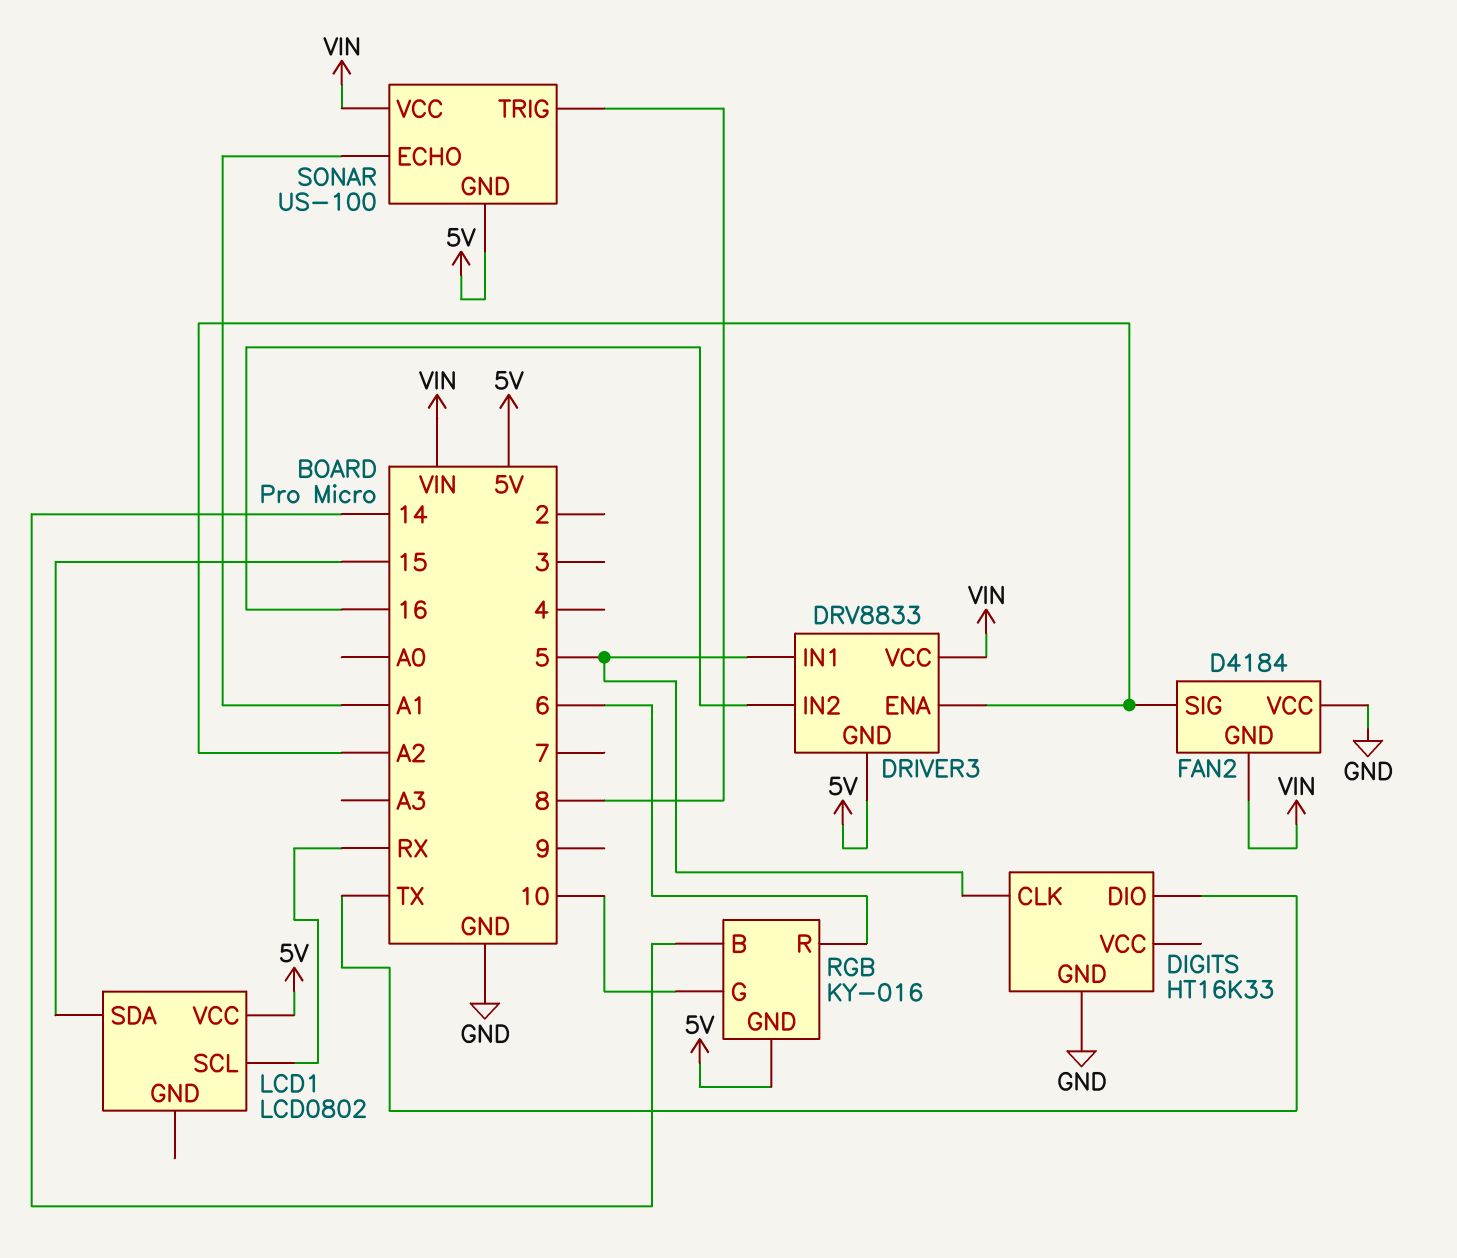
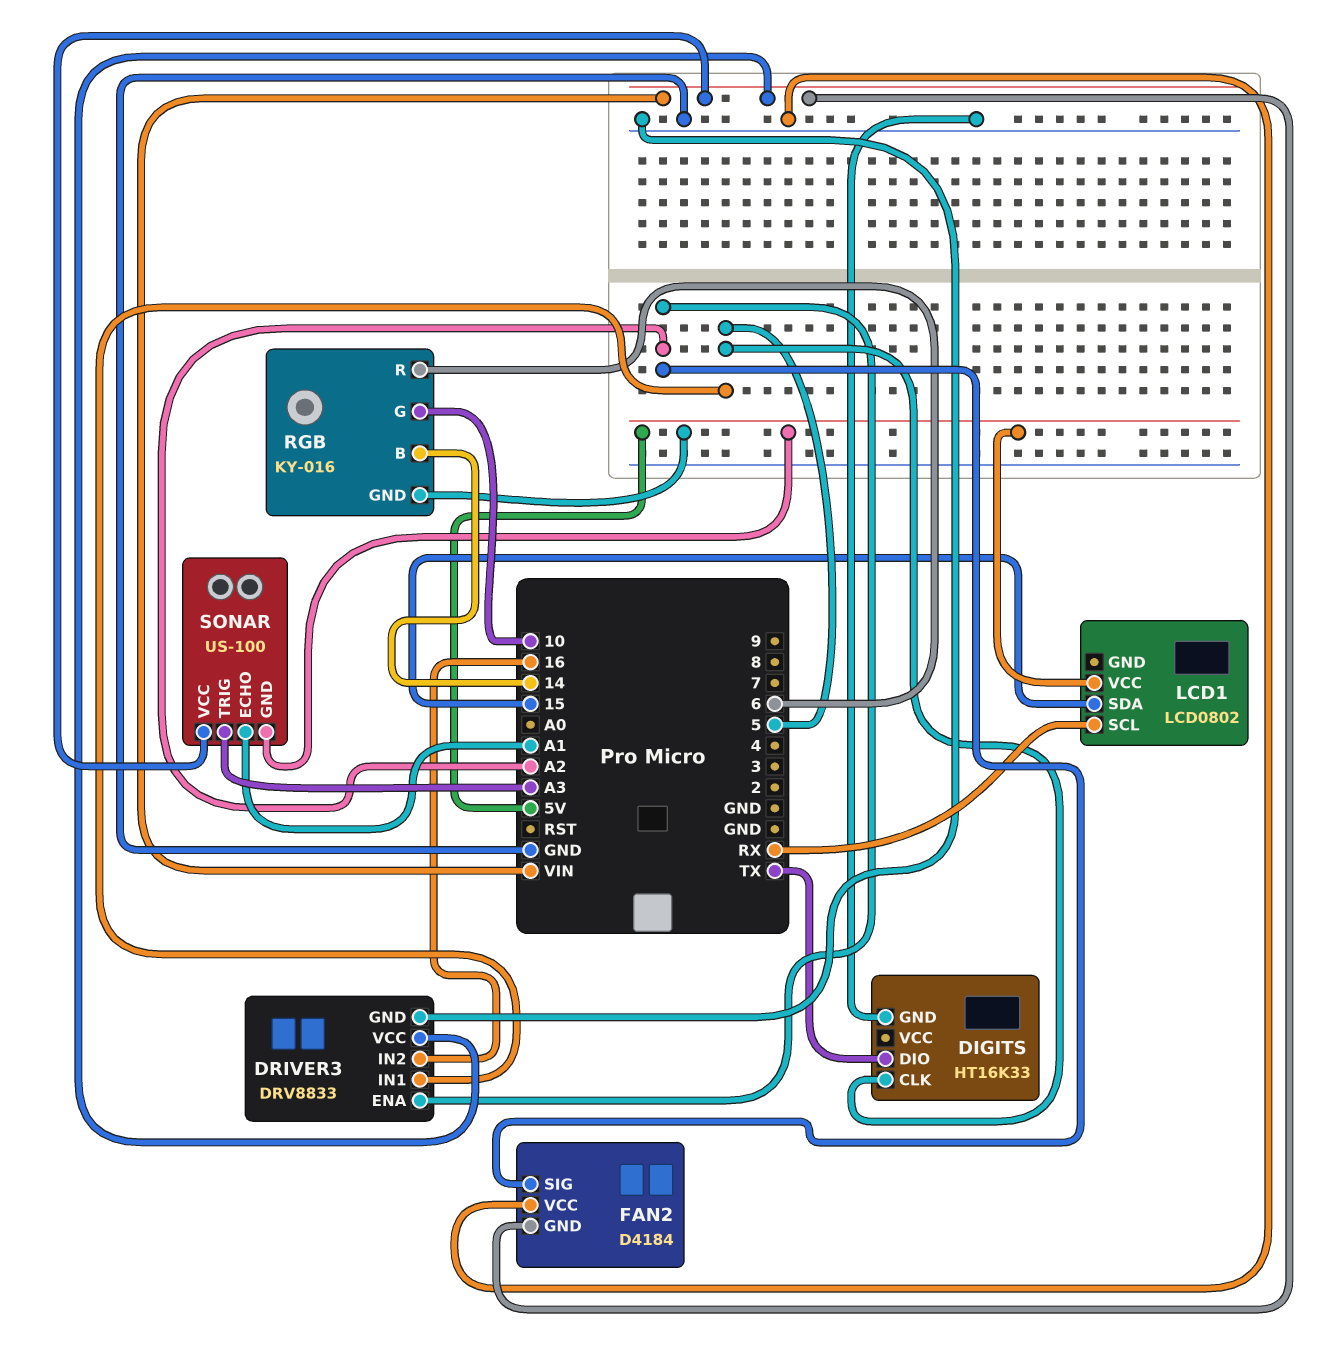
DRIVER3 pin GND: 5V -> GND
SONAR pin TRIG: 8 -> A3

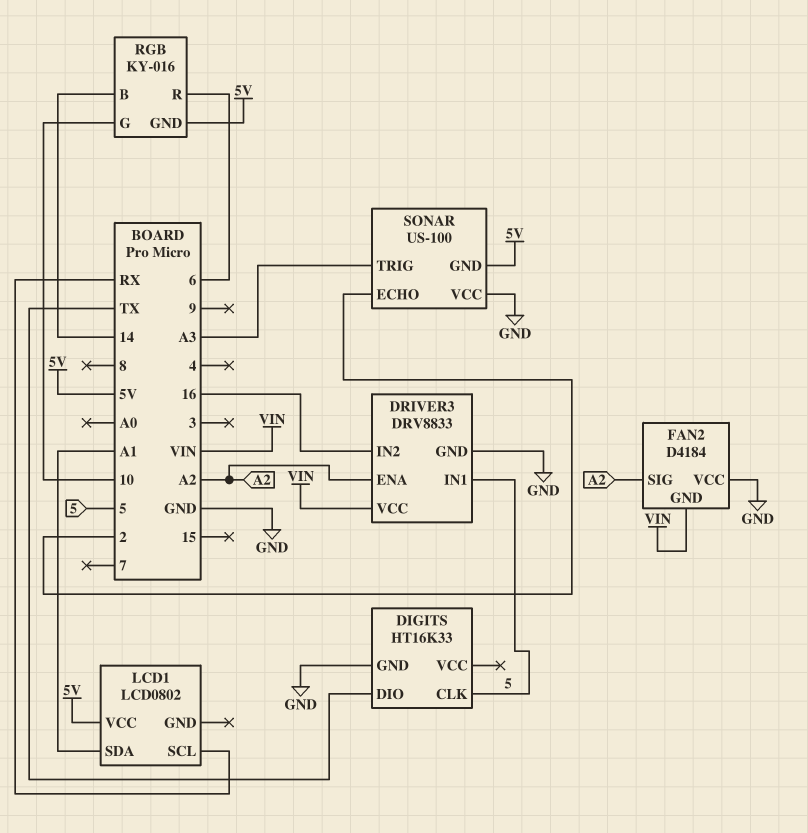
LCD1 pin SDA: 15 -> A1
SONAR pin ECHO: A1 -> 2
SONAR pin VCC: VIN -> GND

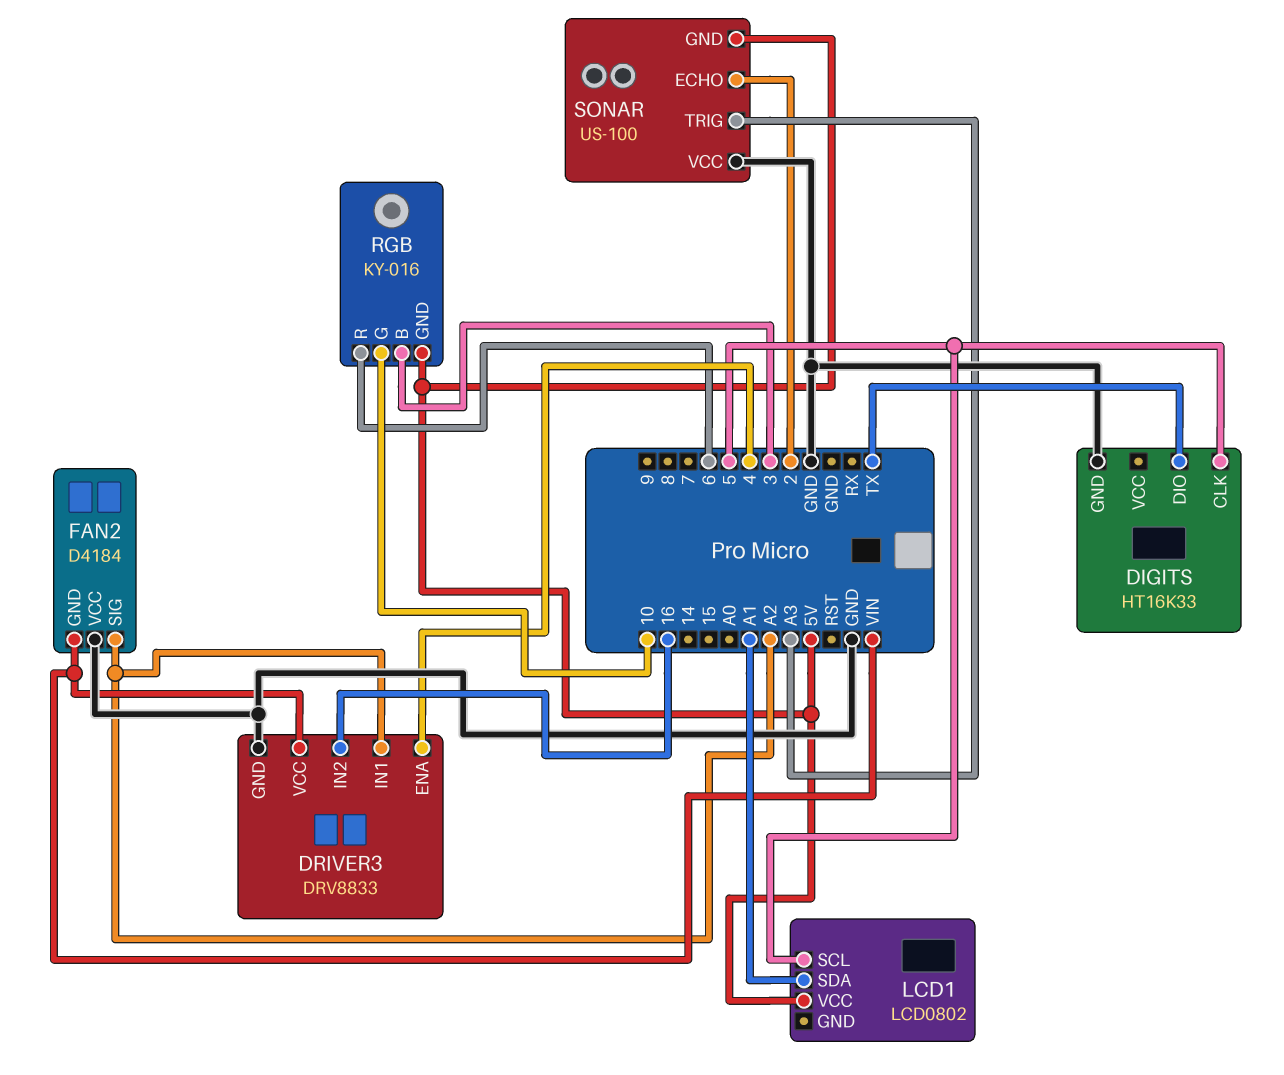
DRIVER3 pin ENA: A2 -> 4
DRIVER3 pin IN1: 5 -> A2
LCD1 pin SCL: RX -> 5
RGB pin B: 14 -> 3

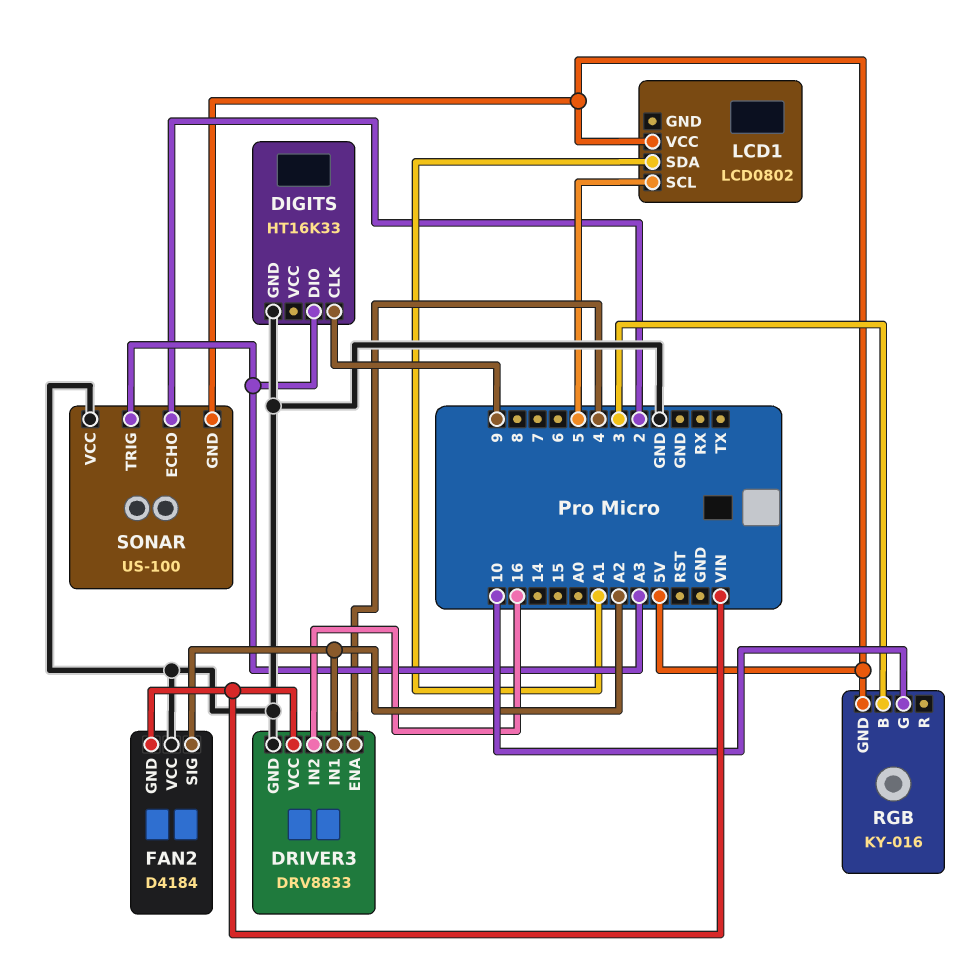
DIGITS pin CLK: 5 -> 9
DIGITS pin DIO: TX -> A3
RGB pin R: 6 -> none

